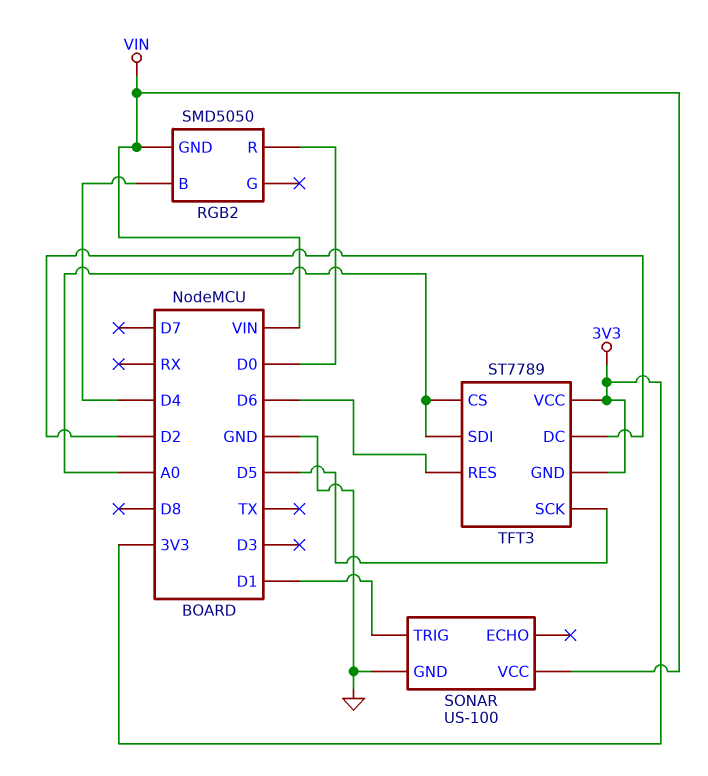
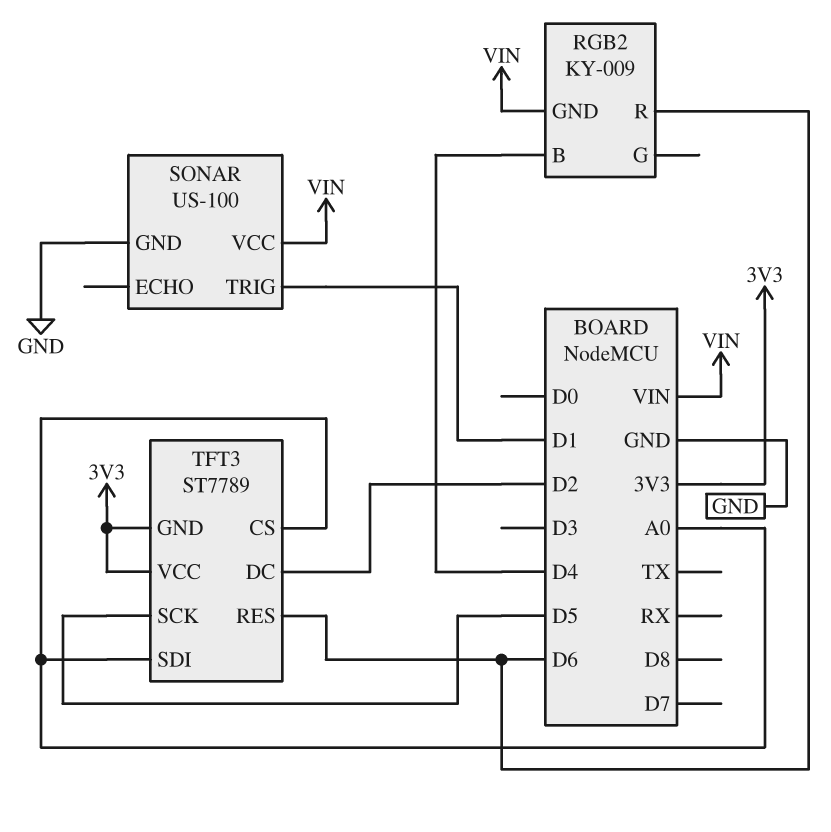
RGB2: SMD5050 -> KY-009
RGB2 pin R: D0 -> D6

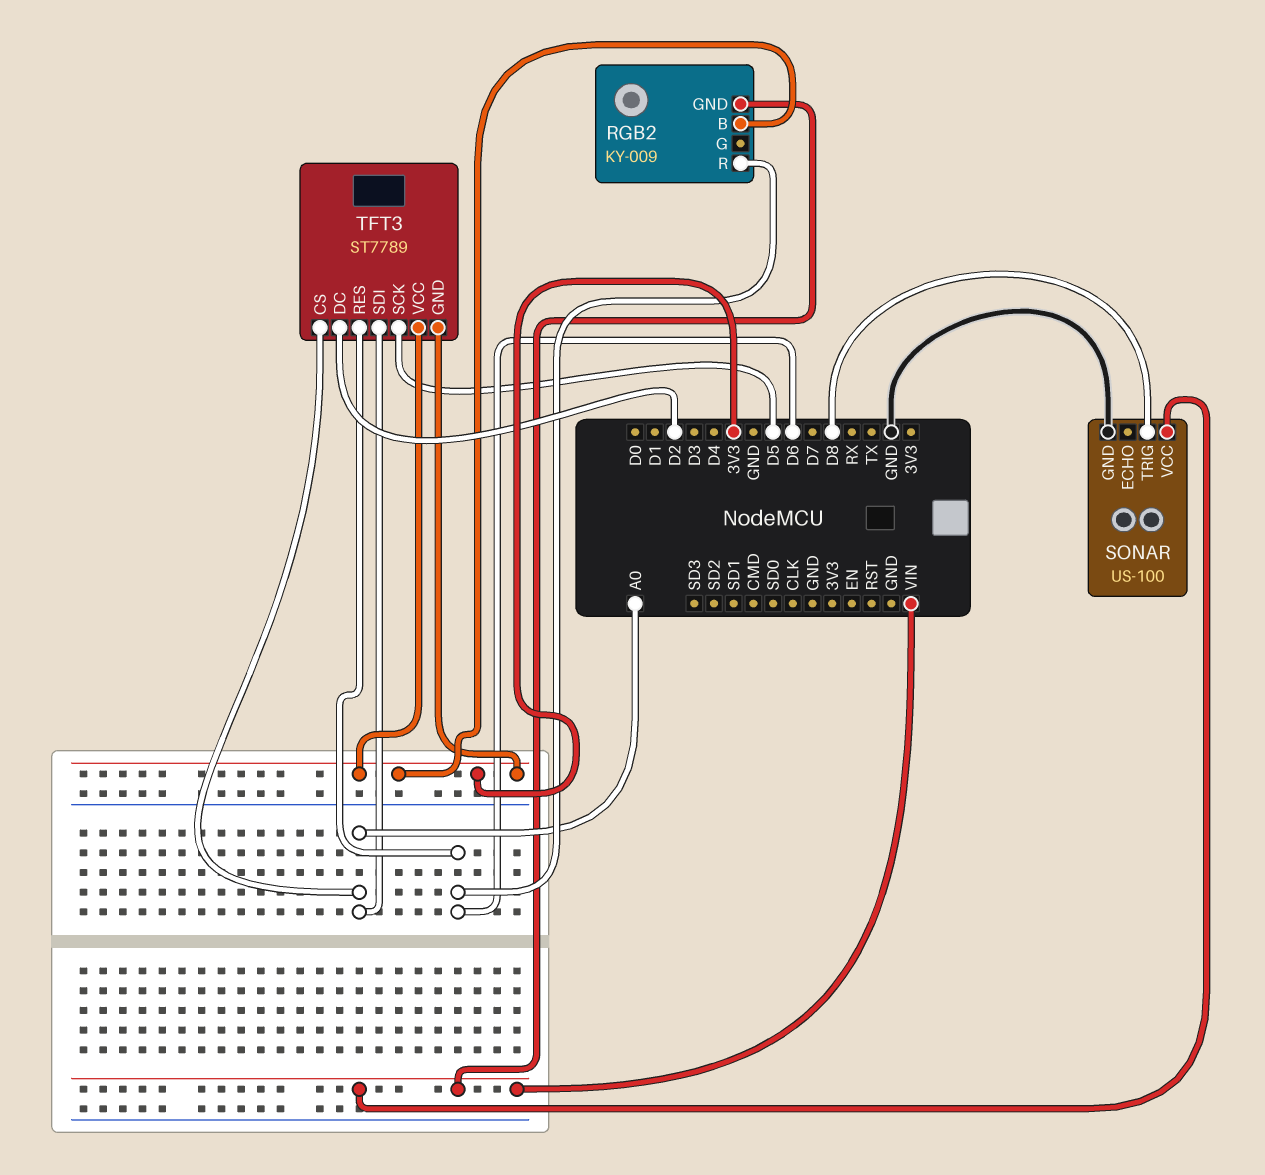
RGB2 pin B: D4 -> 3V3
SONAR pin TRIG: D1 -> D8

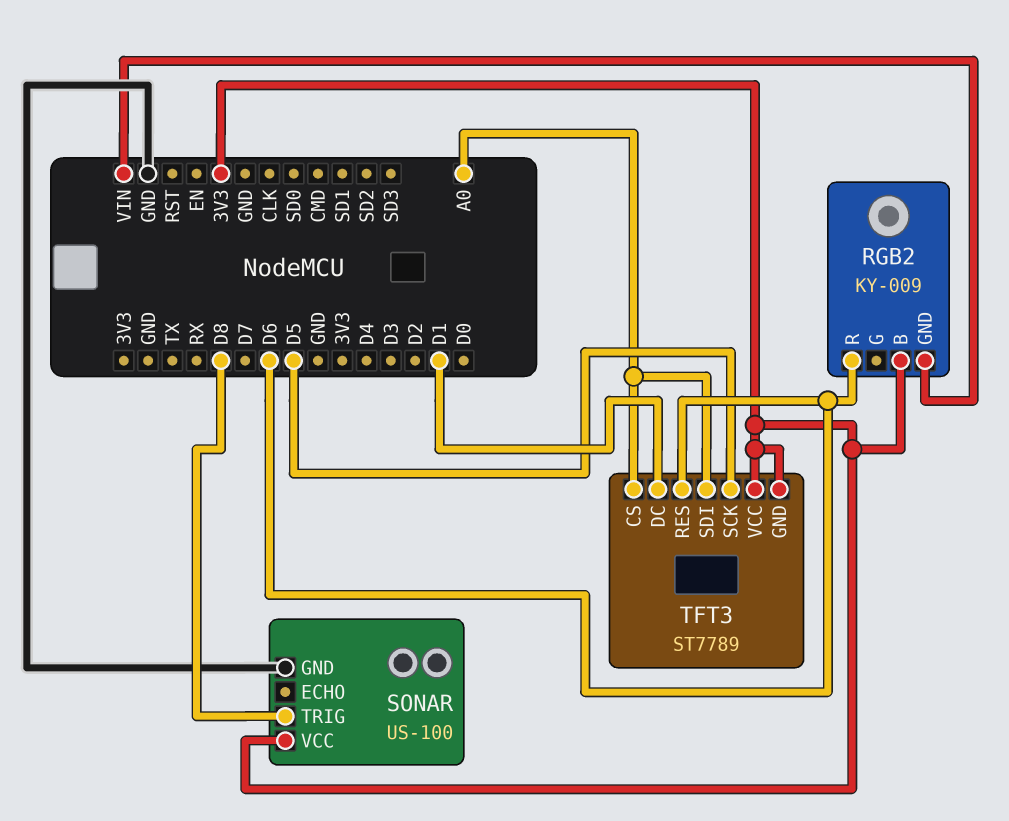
SONAR pin VCC: VIN -> 3V3
TFT3 pin DC: D2 -> D1

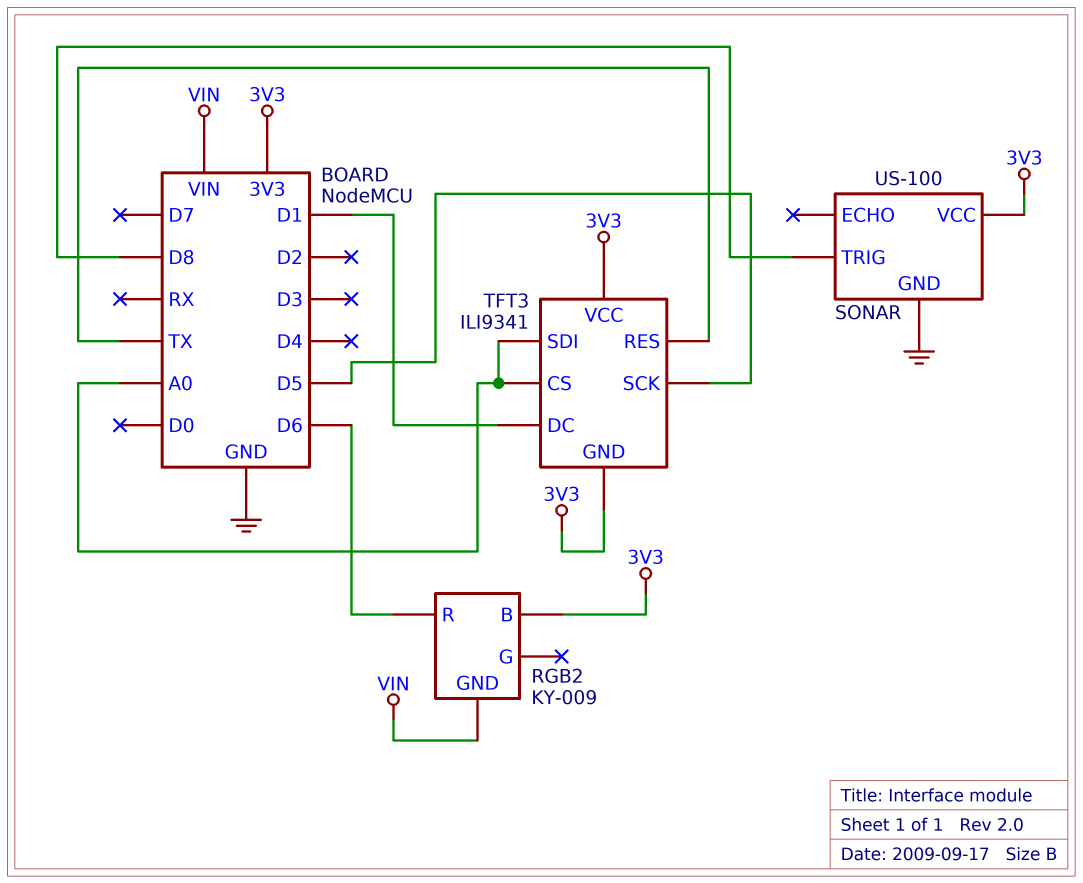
TFT3: ST7789 -> ILI9341
TFT3 pin RES: D6 -> TX

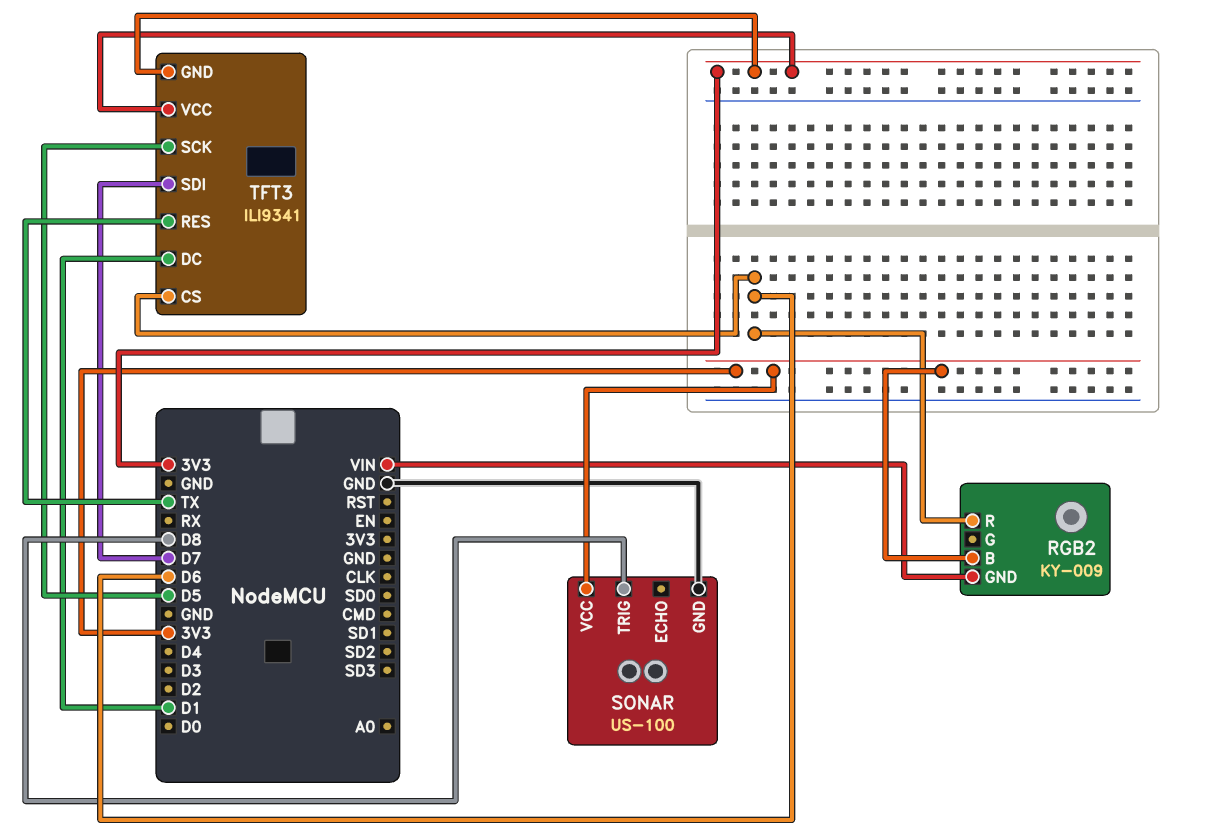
TFT3 pin CS: A0 -> D6
TFT3 pin SDI: A0 -> D7

